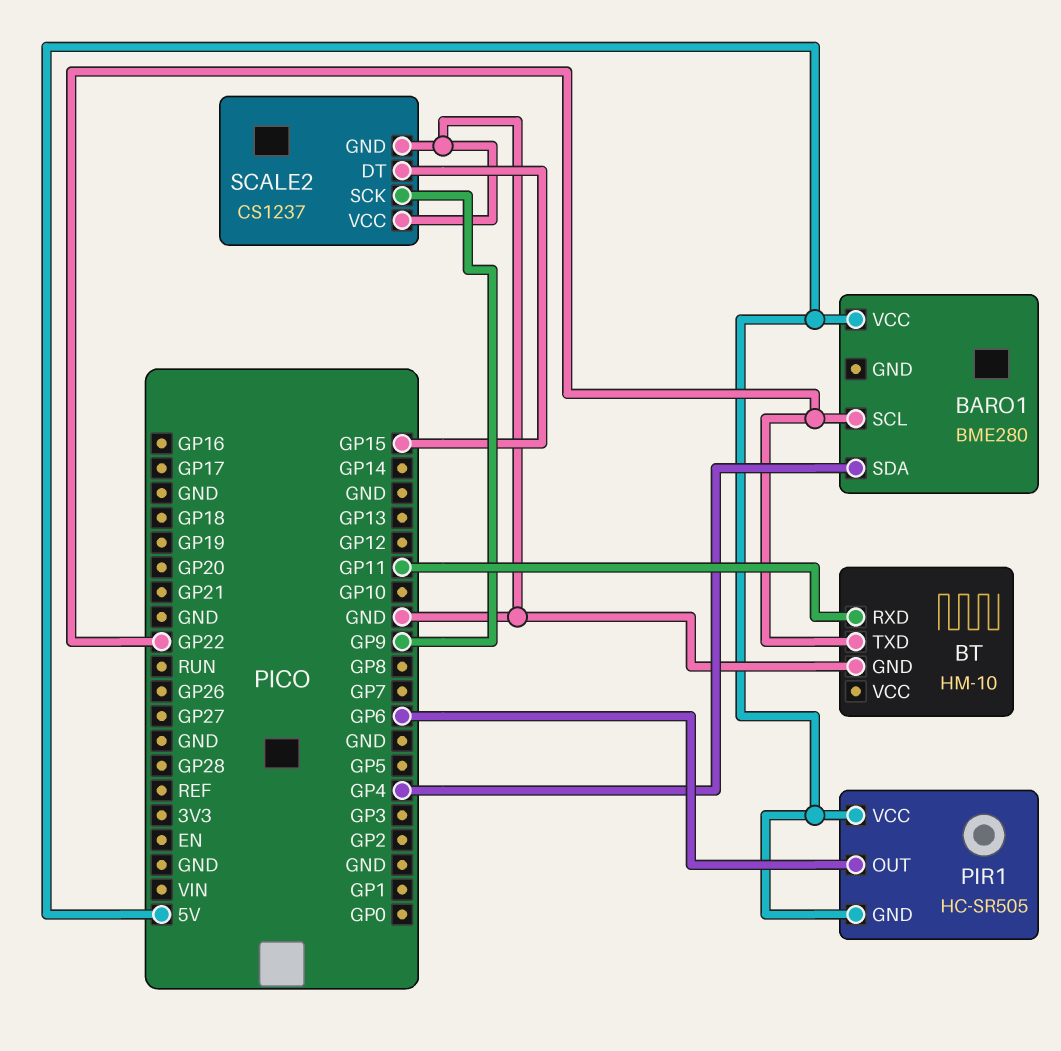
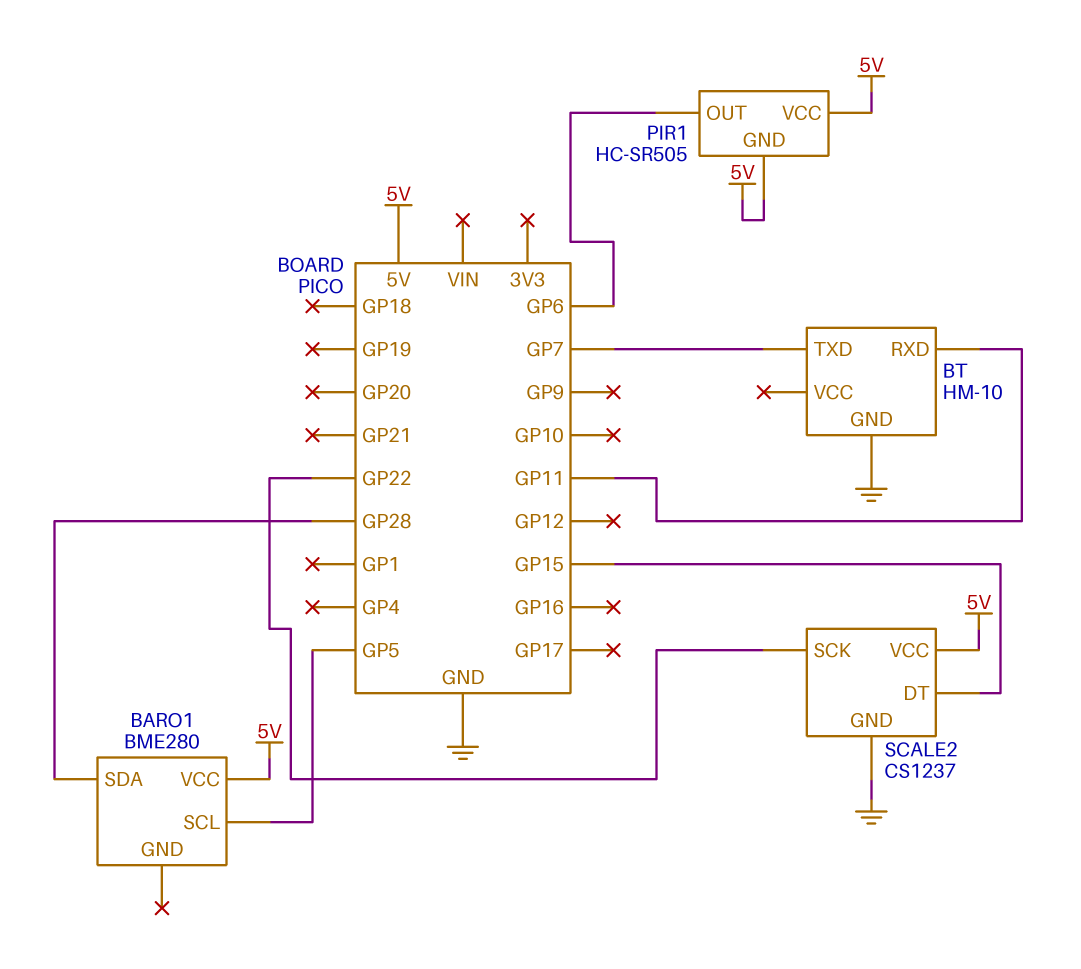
BARO1 pin SCL: GP22 -> GP5
BARO1 pin SDA: GP4 -> GP28
BT pin TXD: GP22 -> GP7
SCALE2 pin SCK: GP9 -> GP22
SCALE2 pin VCC: GND -> 5V

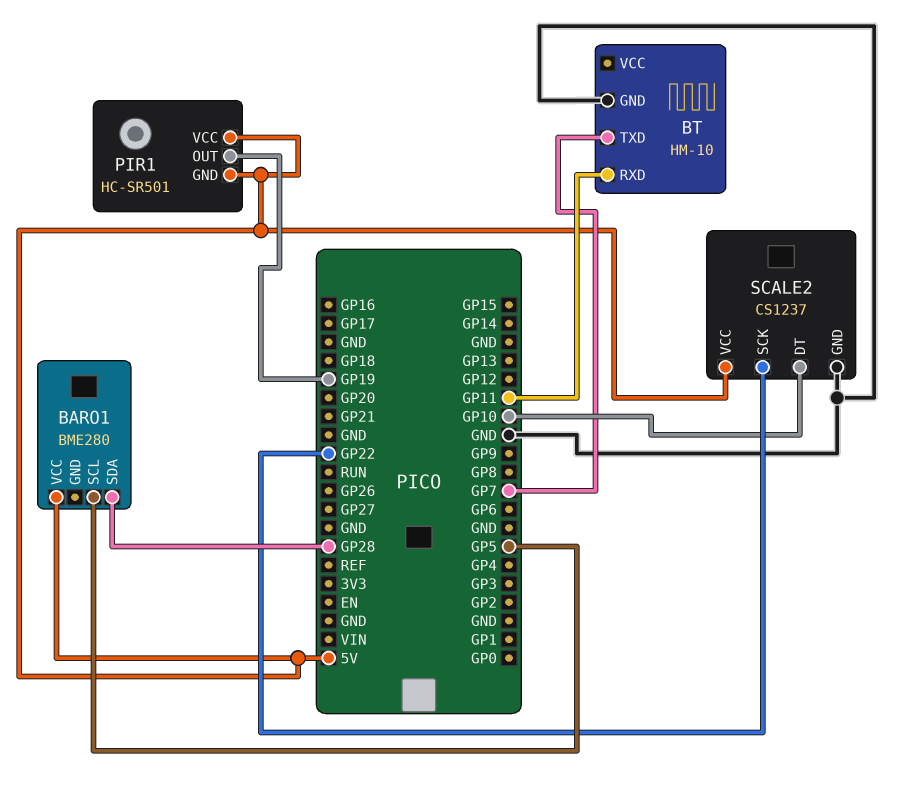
PIR1: HC-SR505 -> HC-SR501
PIR1 pin OUT: GP6 -> GP19
SCALE2 pin DT: GP15 -> GP10

